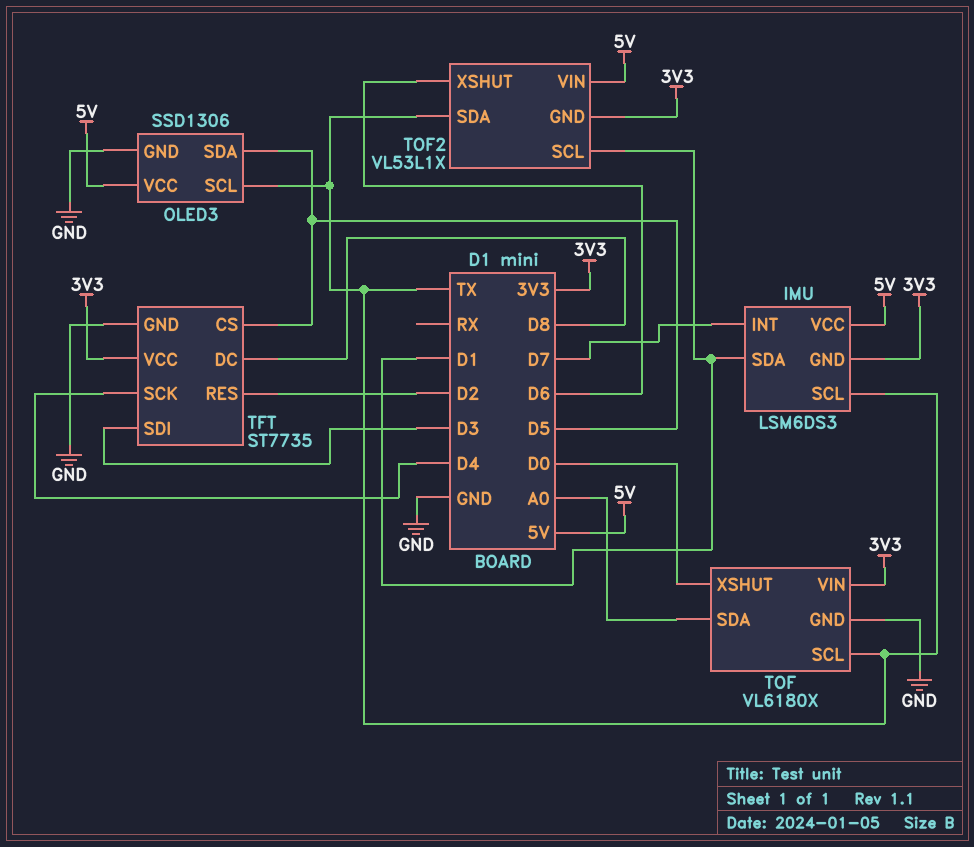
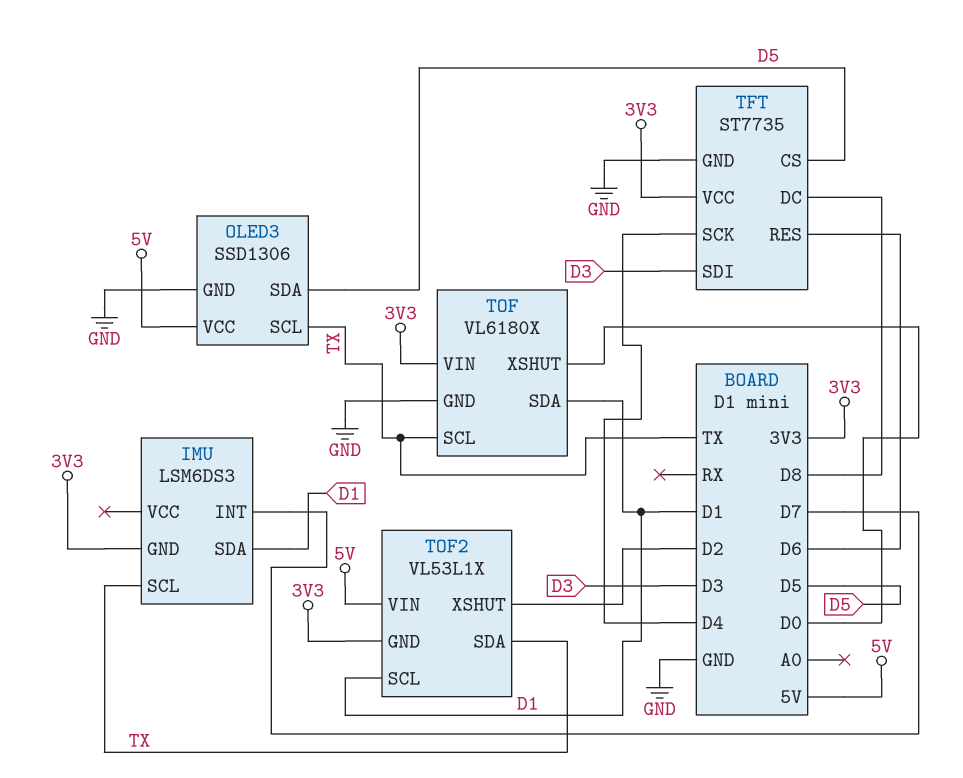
IMU pin VCC: 5V -> none
TFT pin RES: D2 -> D6
TOF pin SDA: A0 -> D1
TOF2 pin XSHUT: D6 -> D2

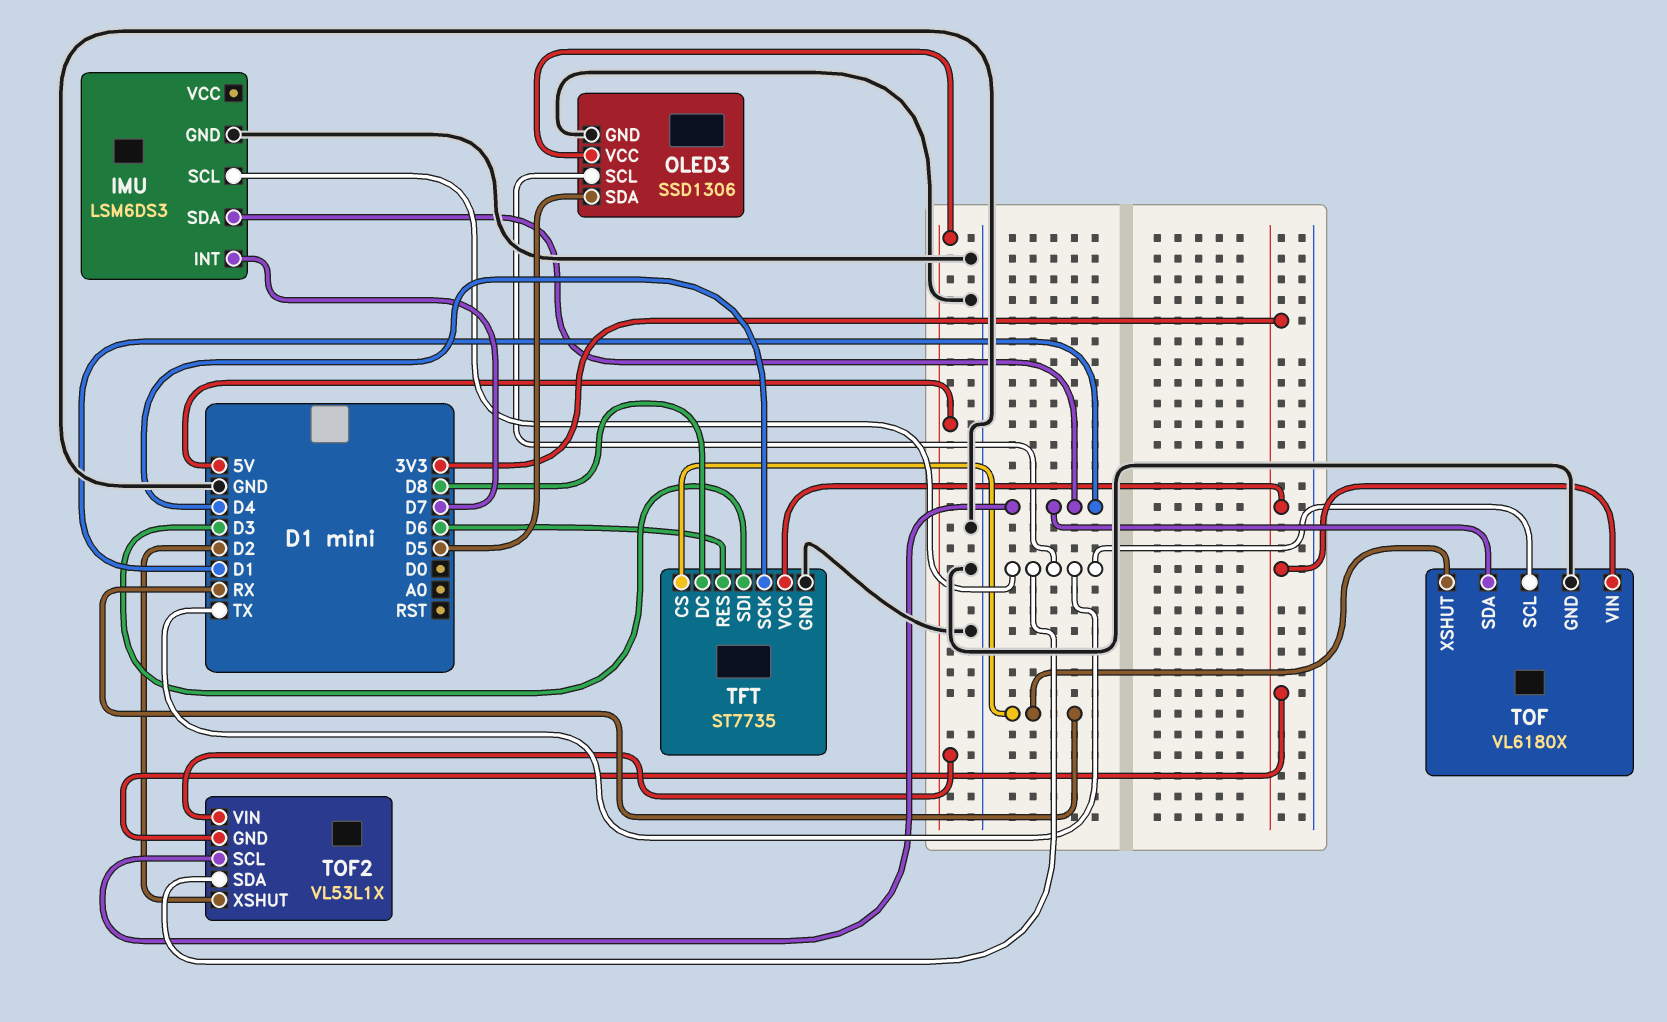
IMU pin GND: 3V3 -> GND
TFT pin CS: D5 -> RX
TOF pin XSHUT: D0 -> RX

